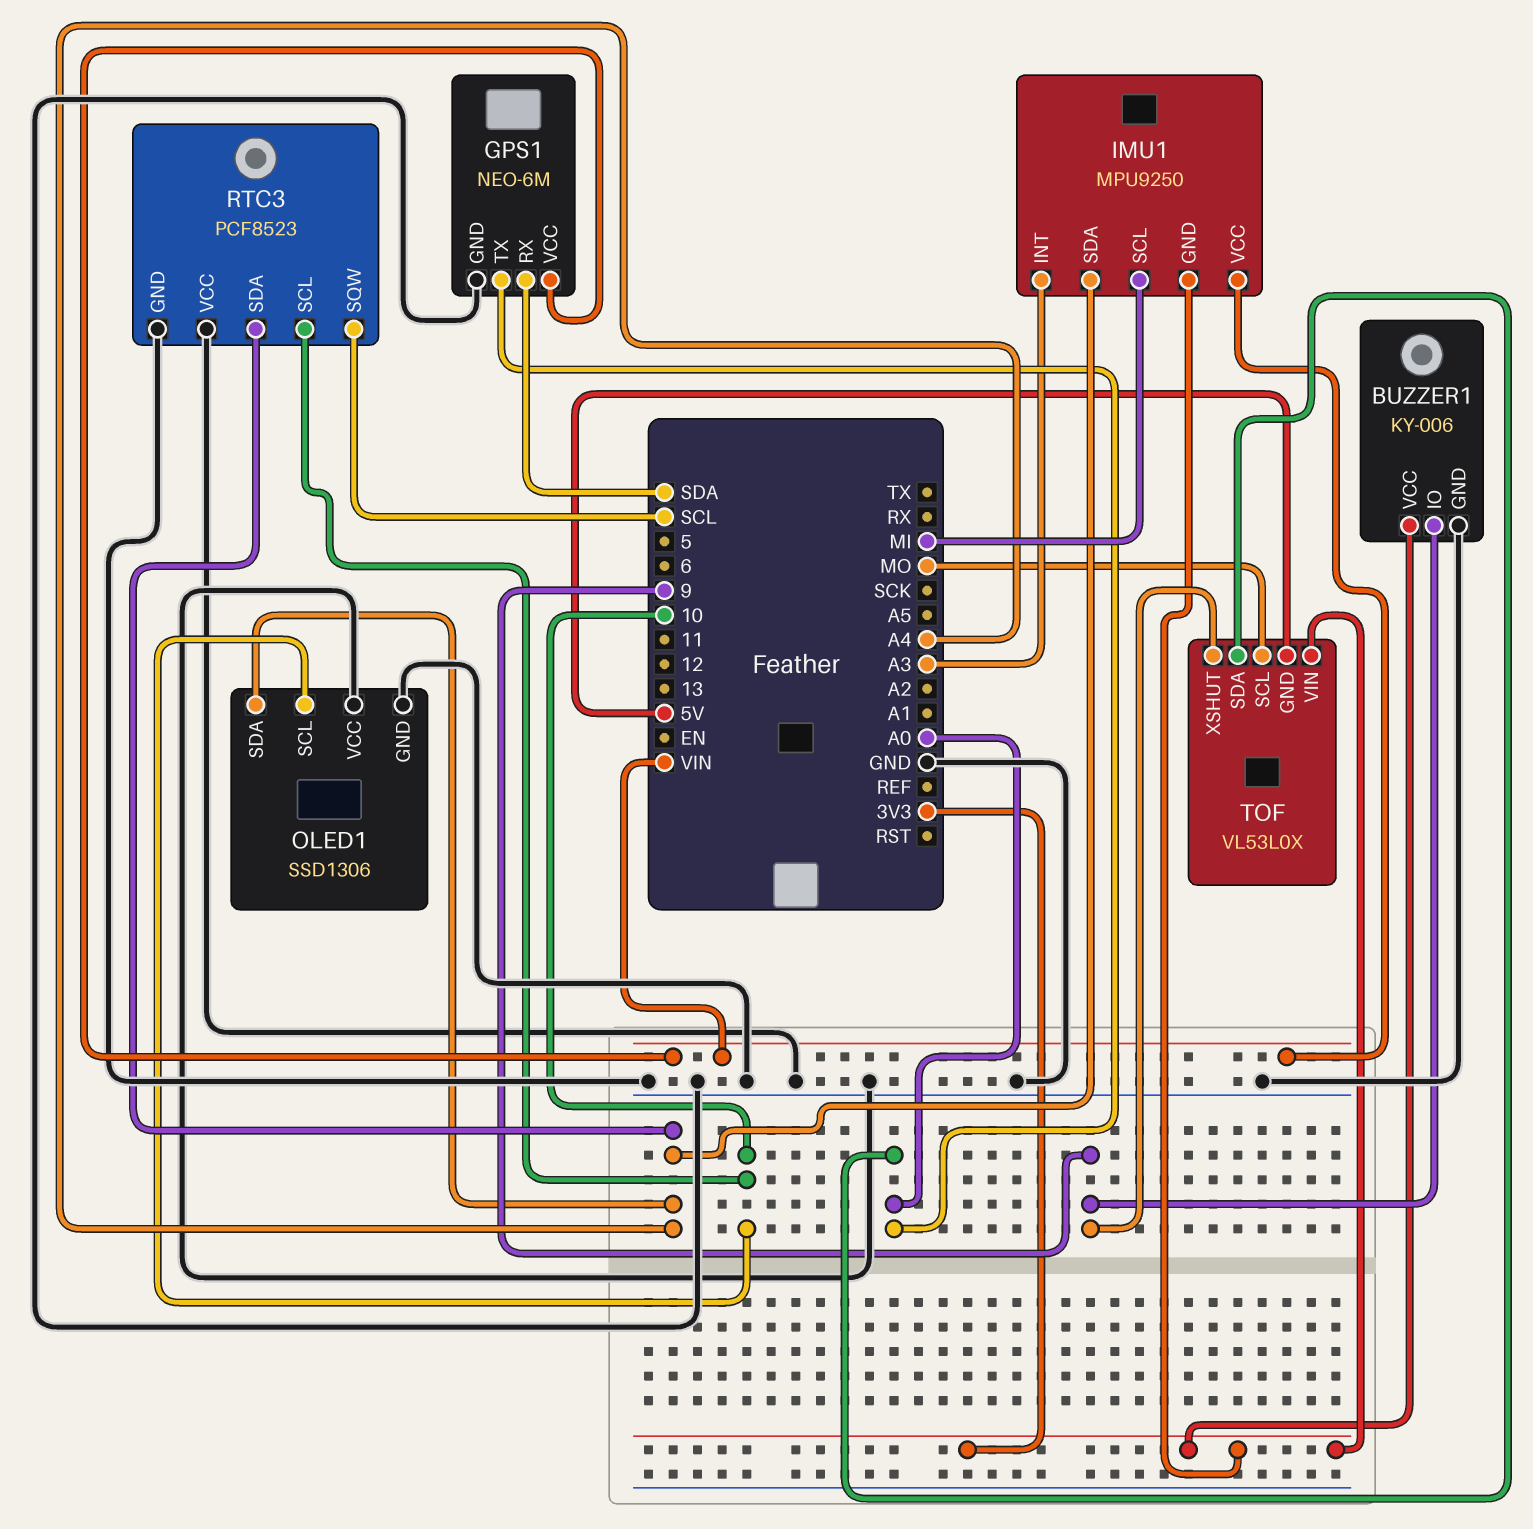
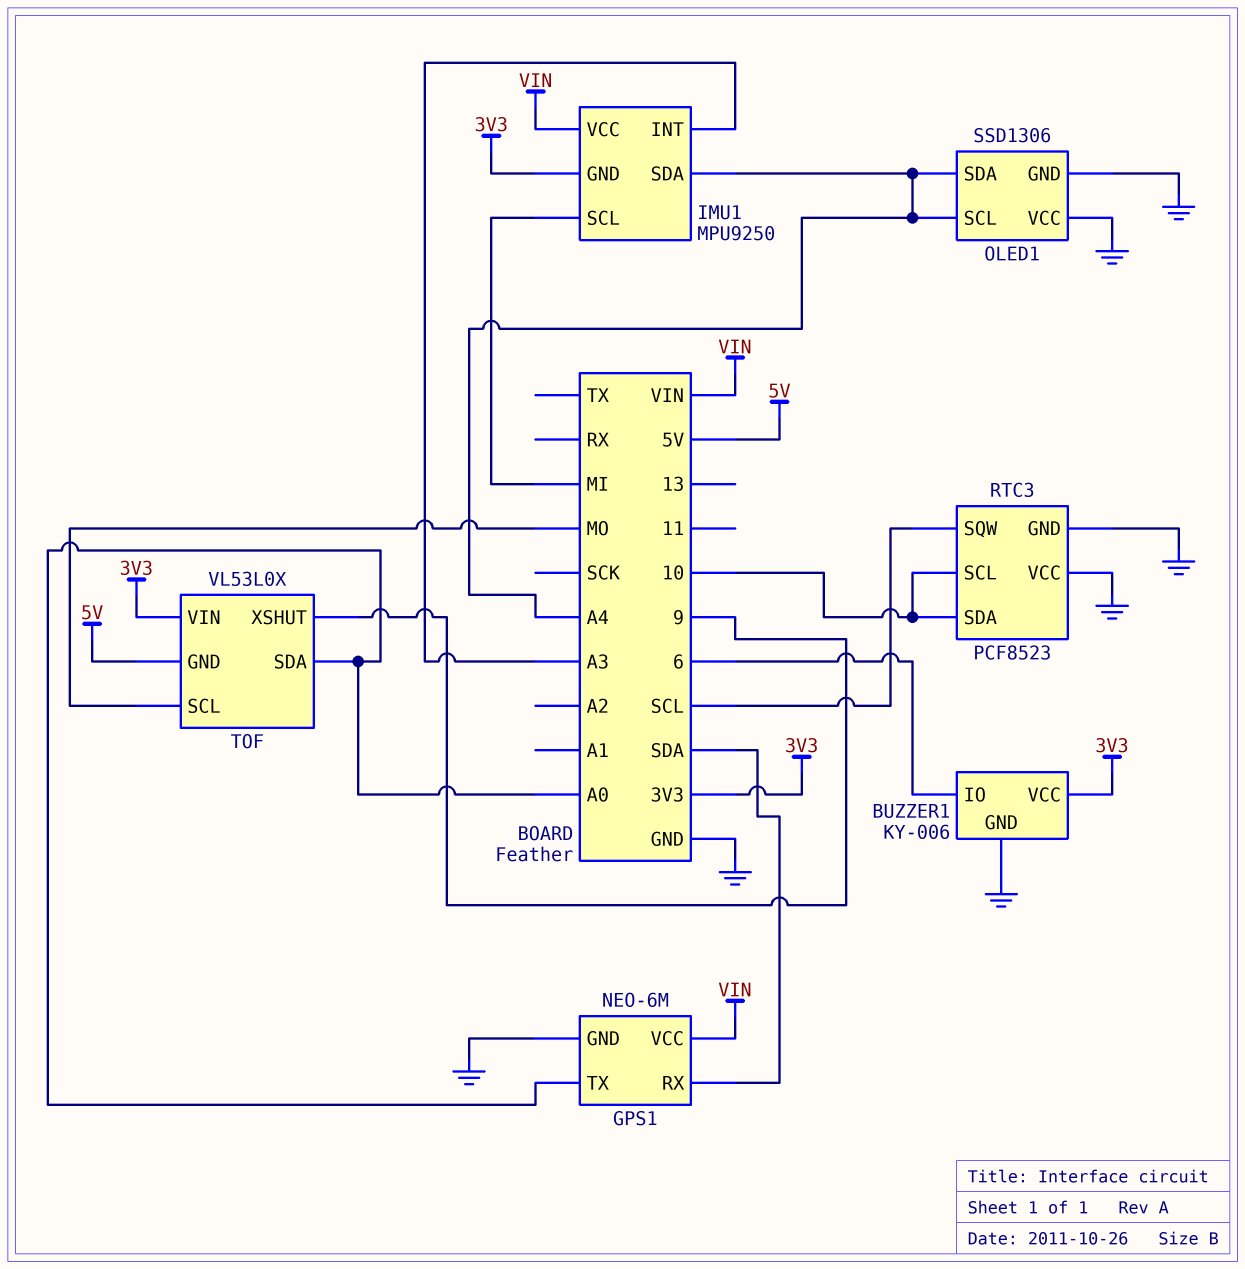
BUZZER1 pin IO: 9 -> 6
OLED1 pin SCL: 10 -> A4
RTC3 pin SDA: A4 -> 10

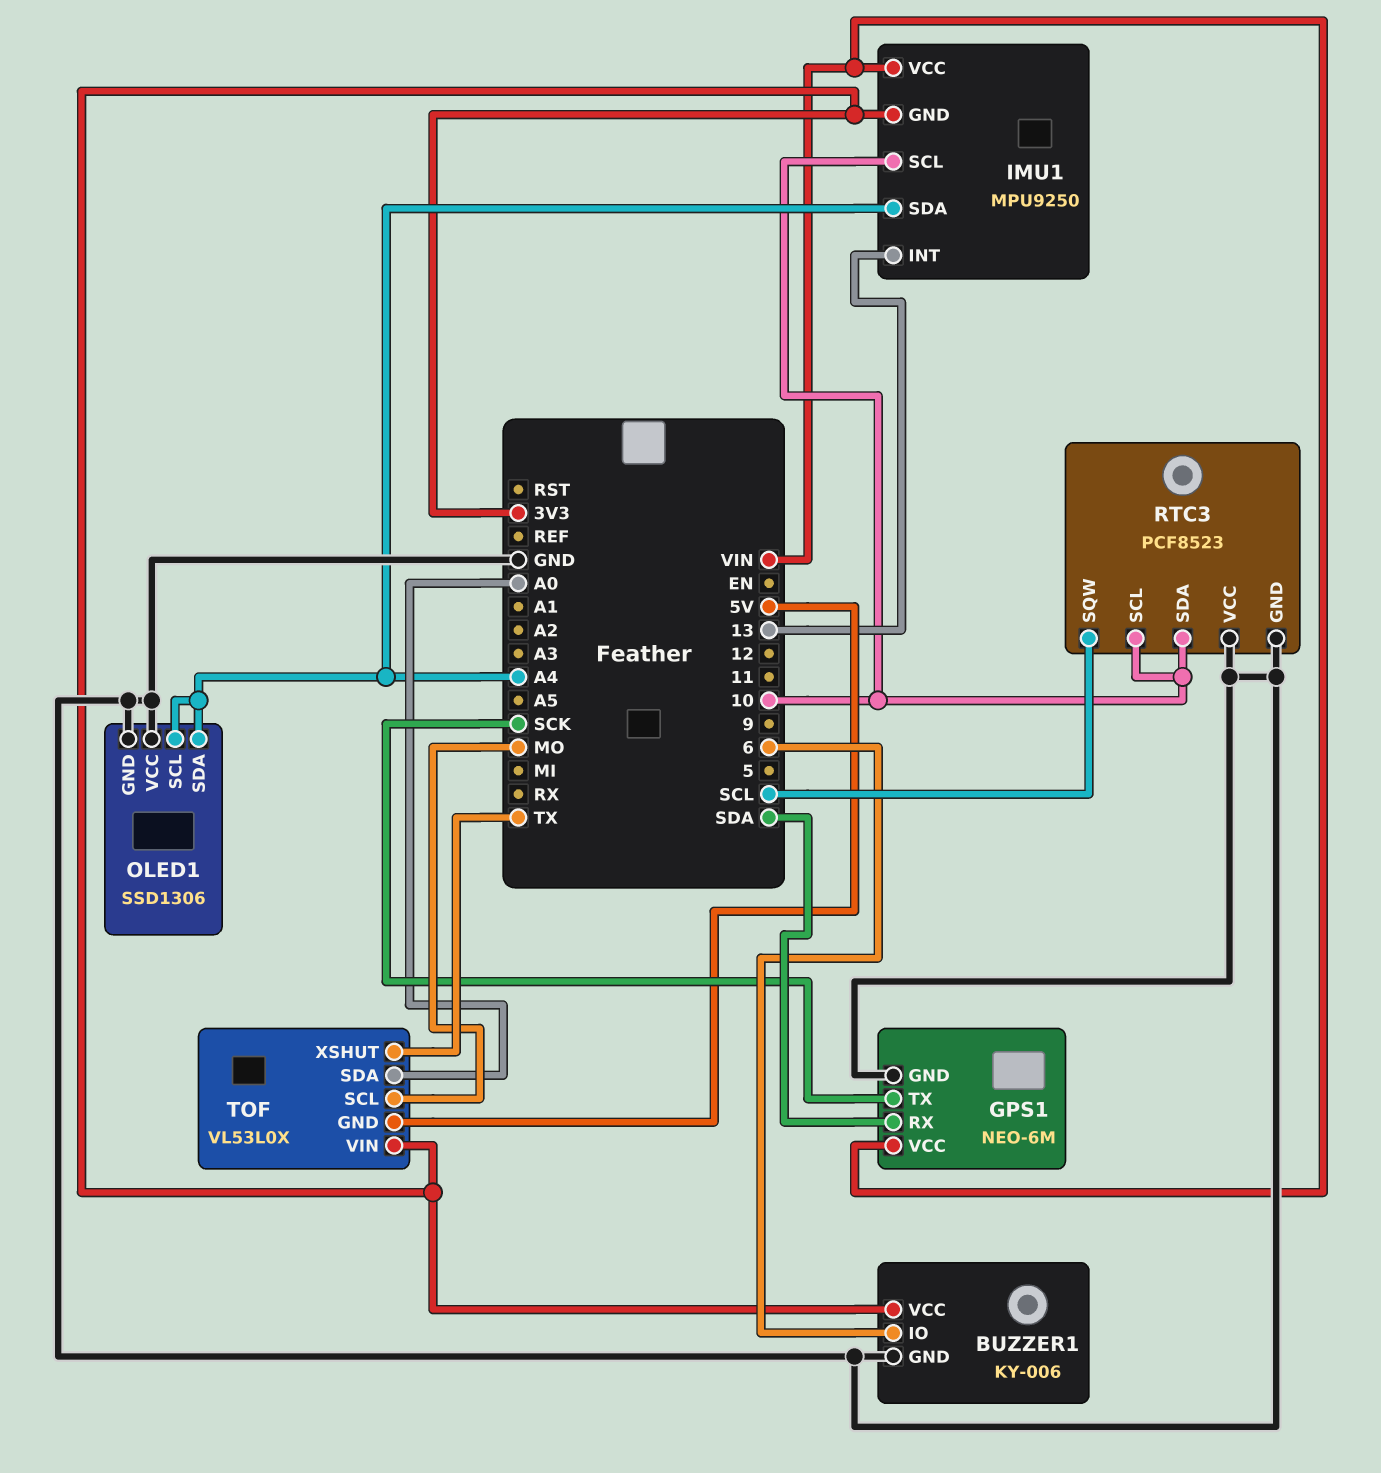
GPS1 pin TX: A0 -> SCK
IMU1 pin INT: A3 -> 13
IMU1 pin SCL: MI -> 10
TOF pin XSHUT: 9 -> TX

